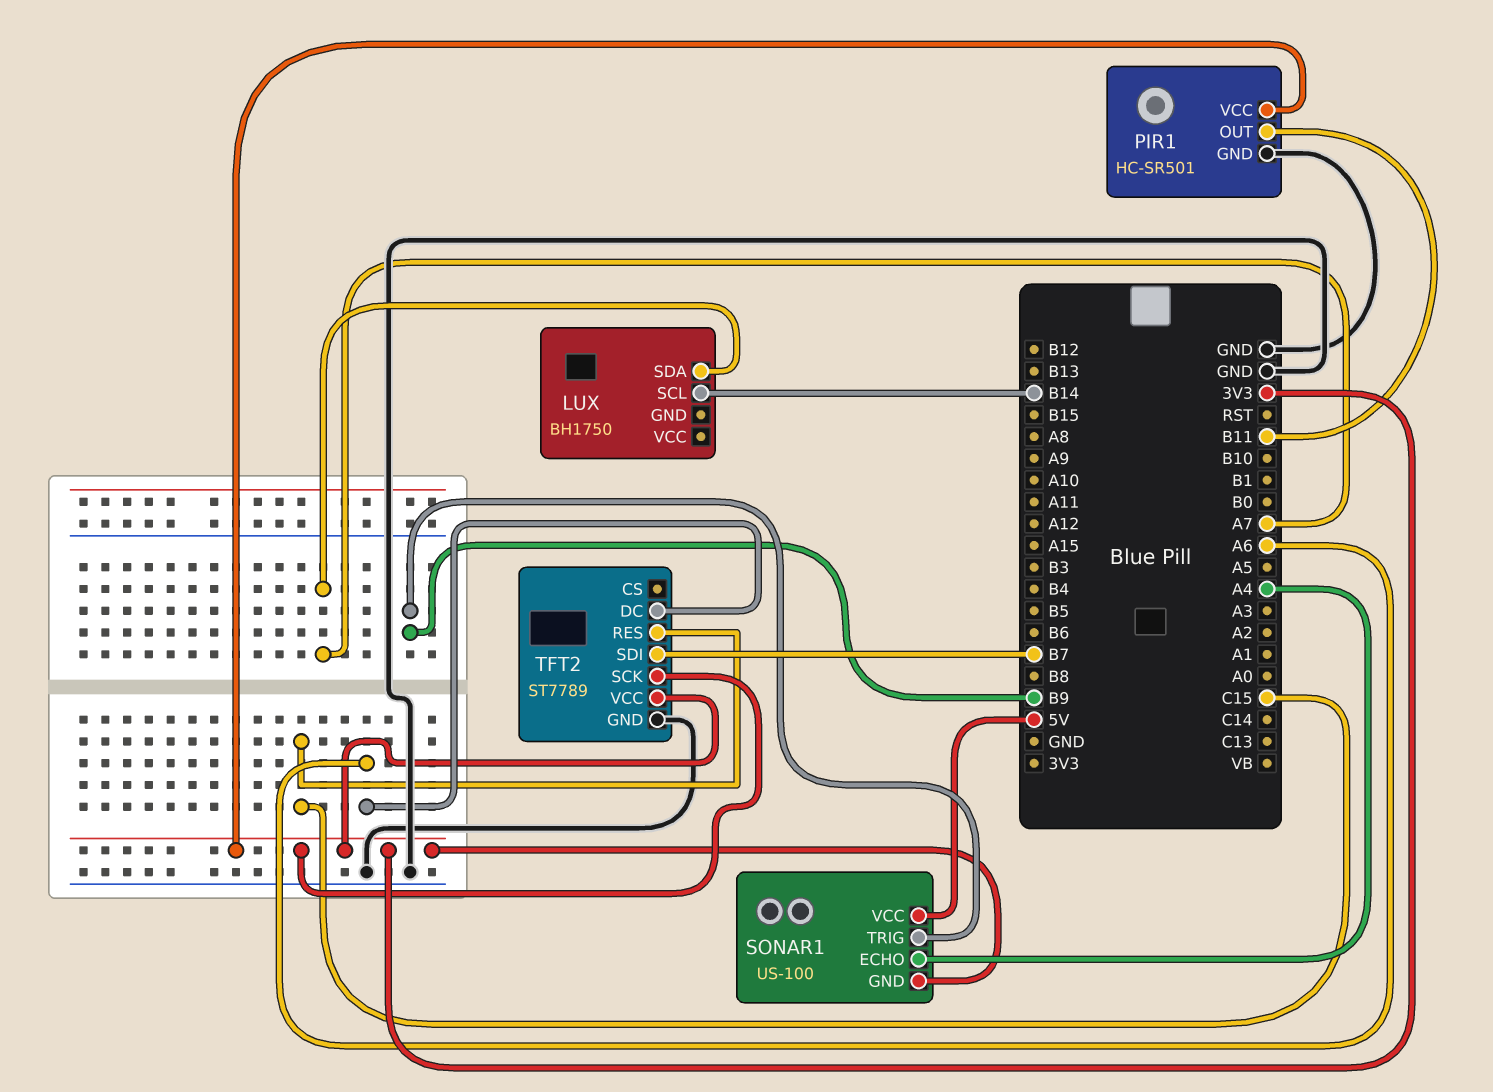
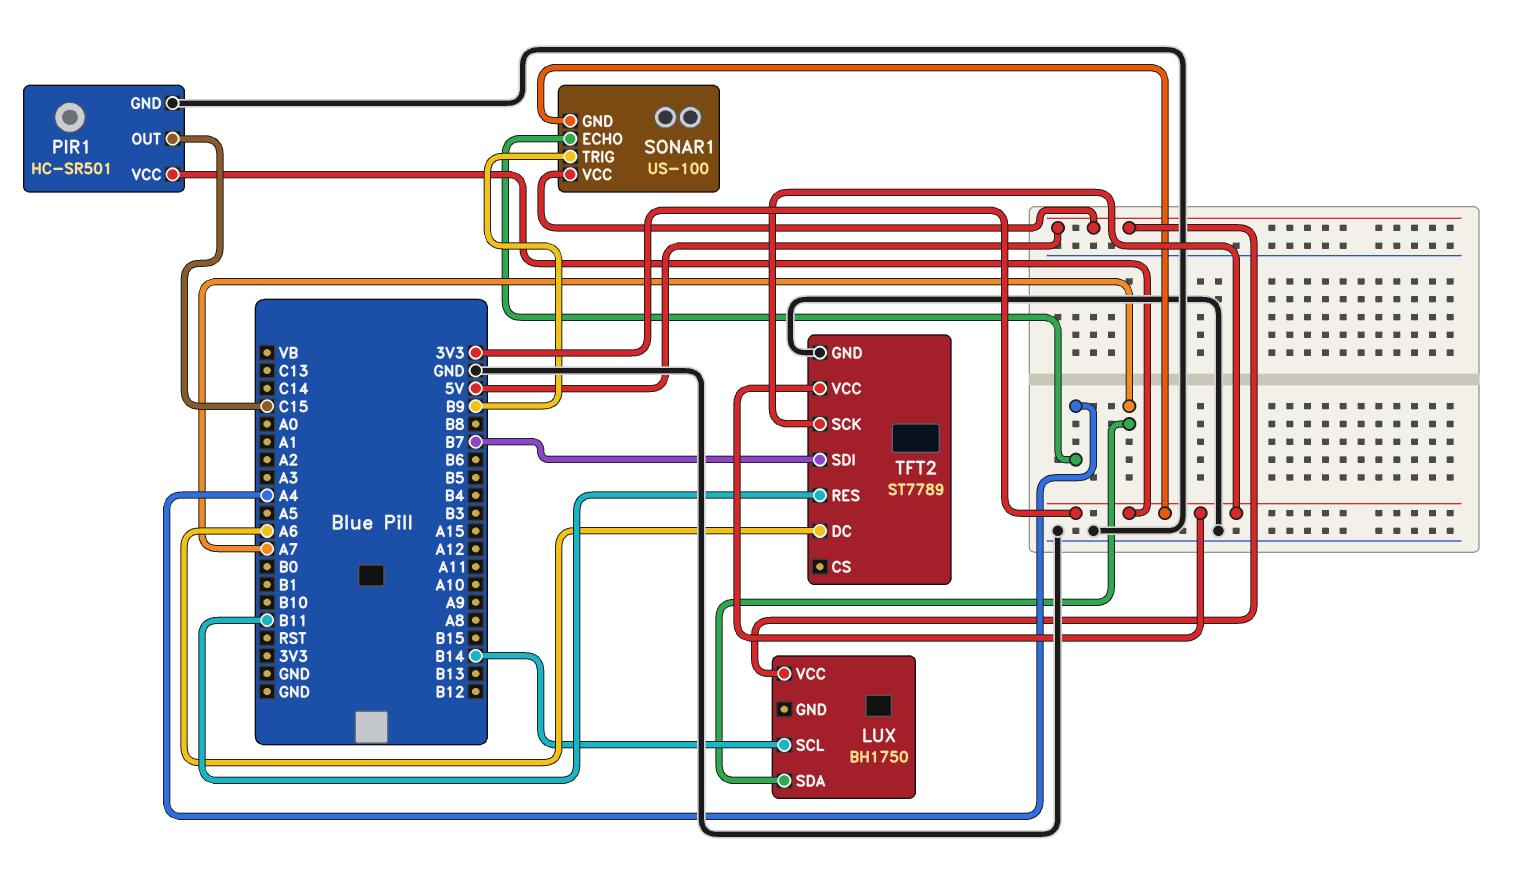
LUX pin VCC: none -> 5V
PIR1 pin OUT: B11 -> C15
TFT2 pin RES: C15 -> B11

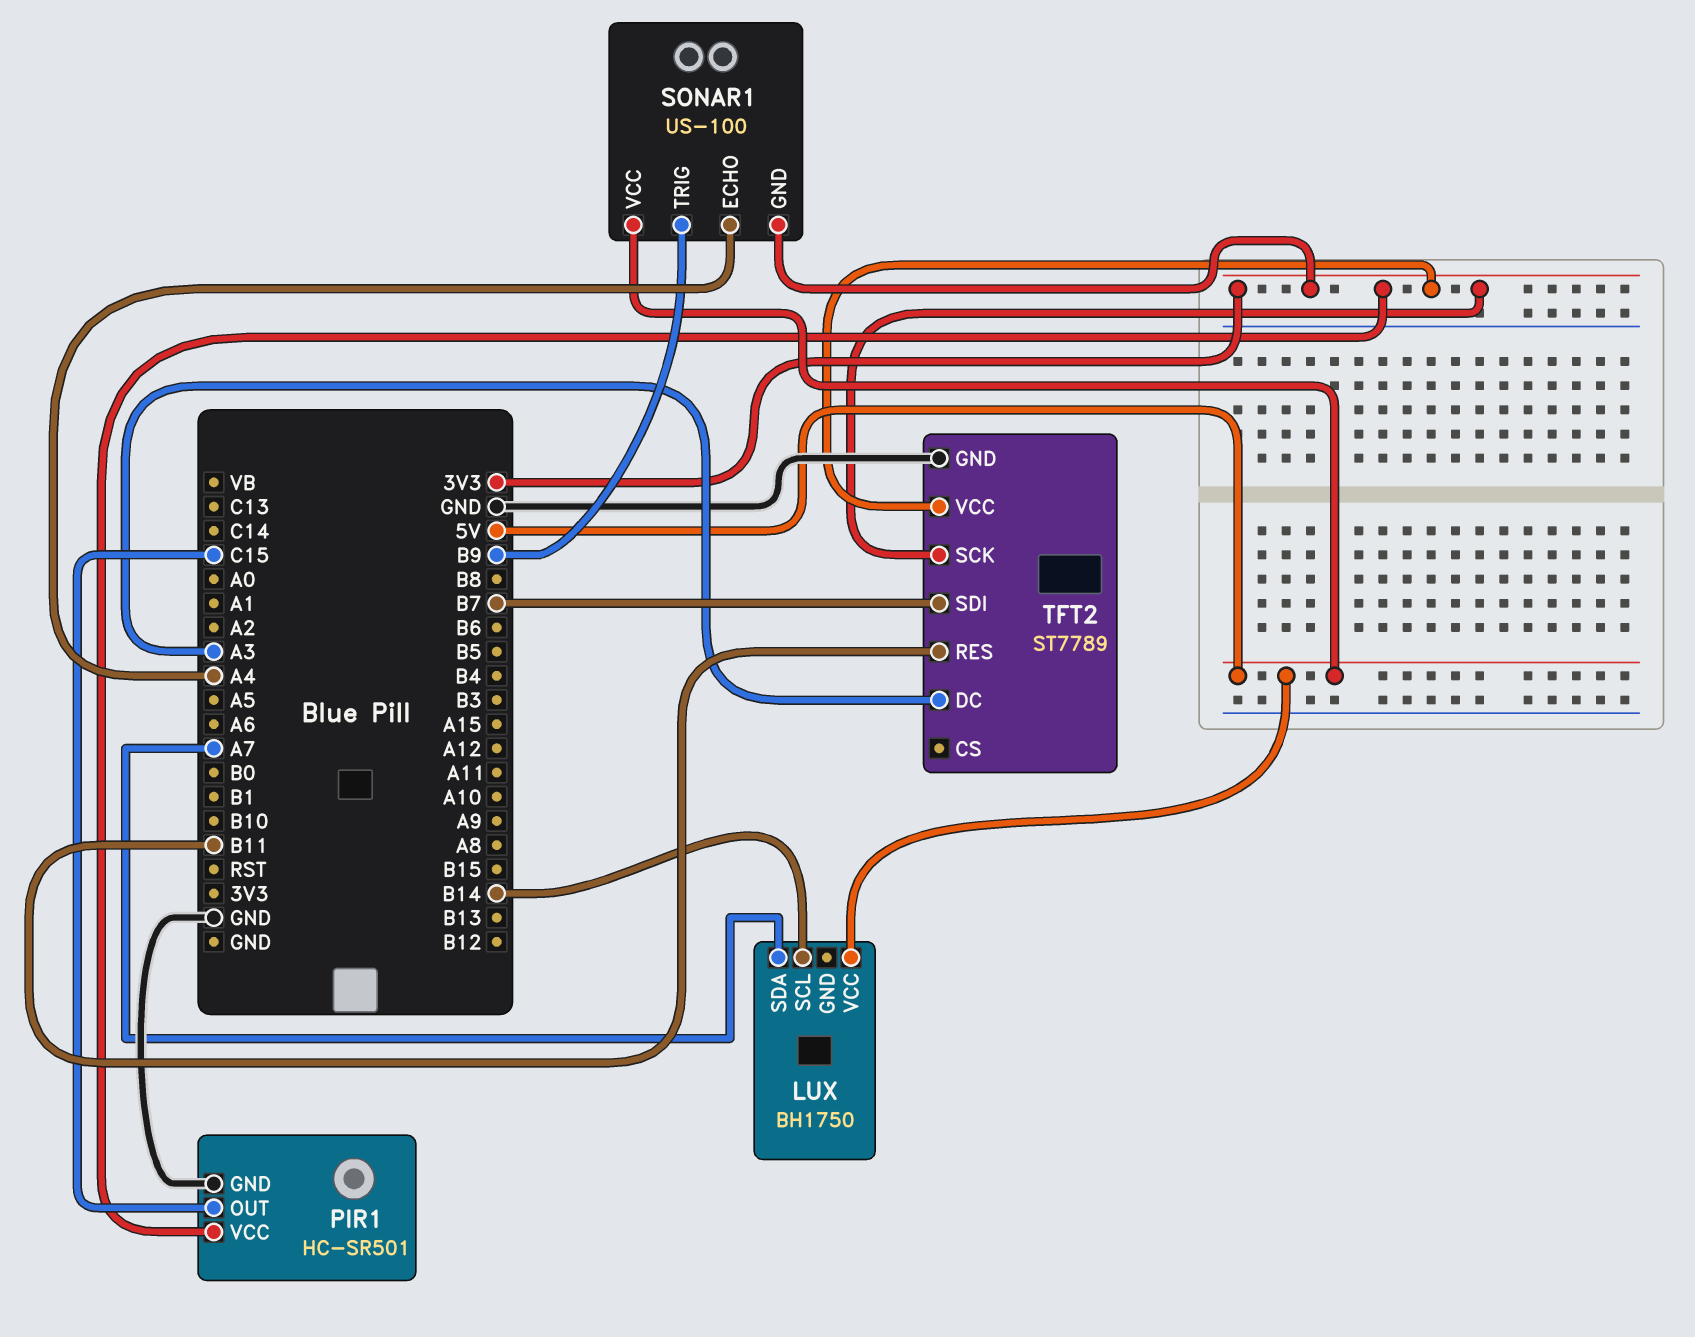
TFT2 pin DC: A6 -> A3

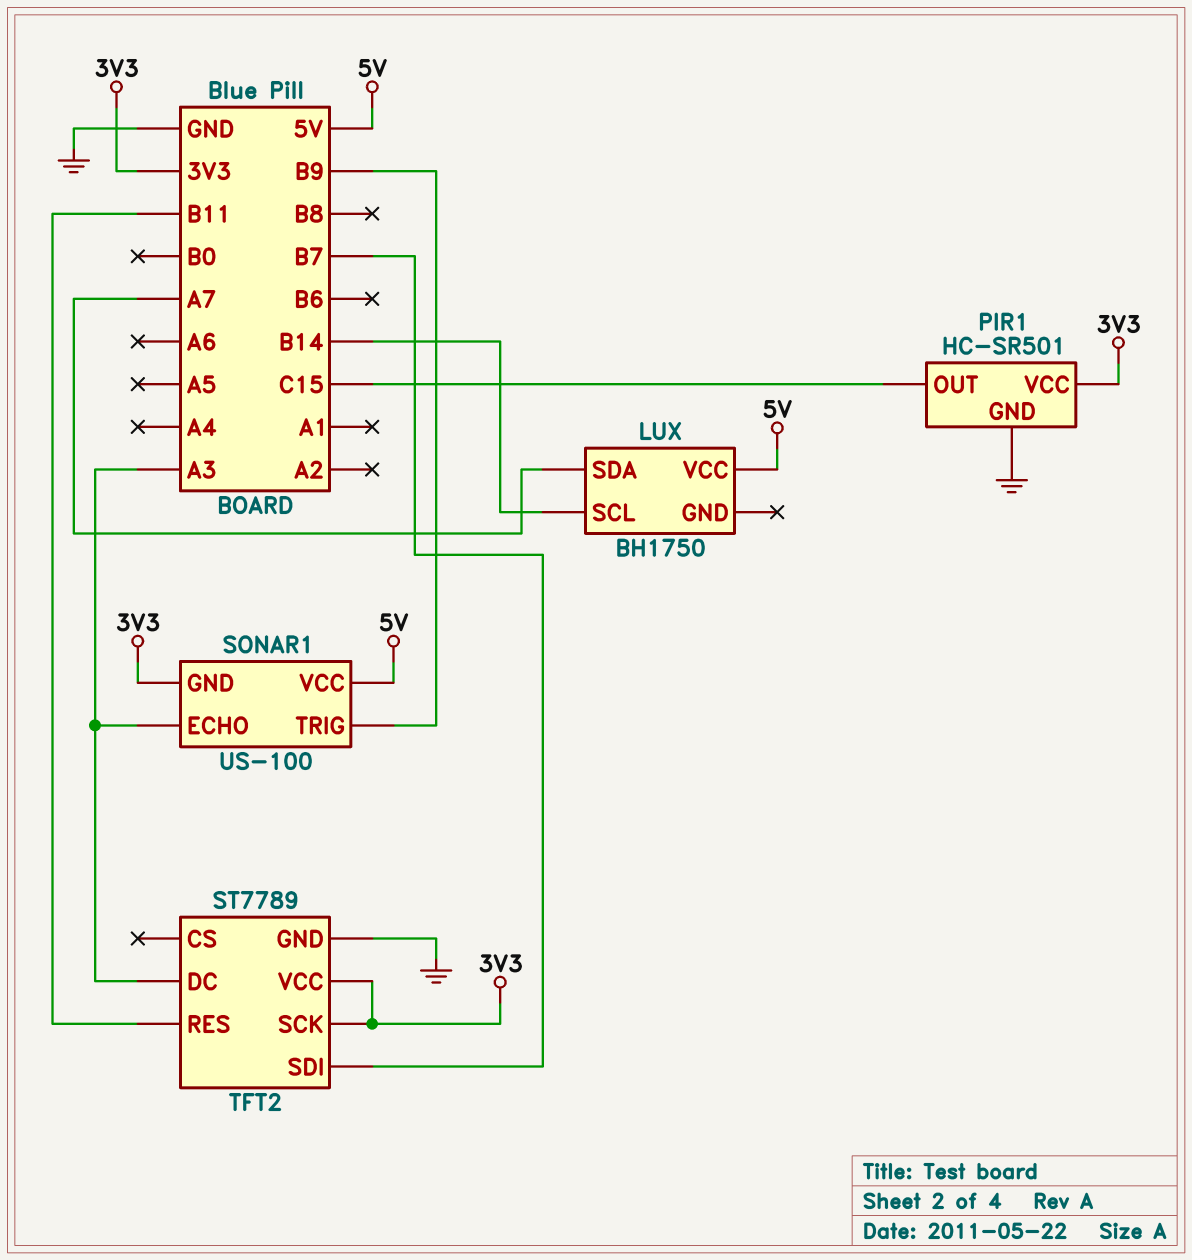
SONAR1 pin ECHO: A4 -> A3

